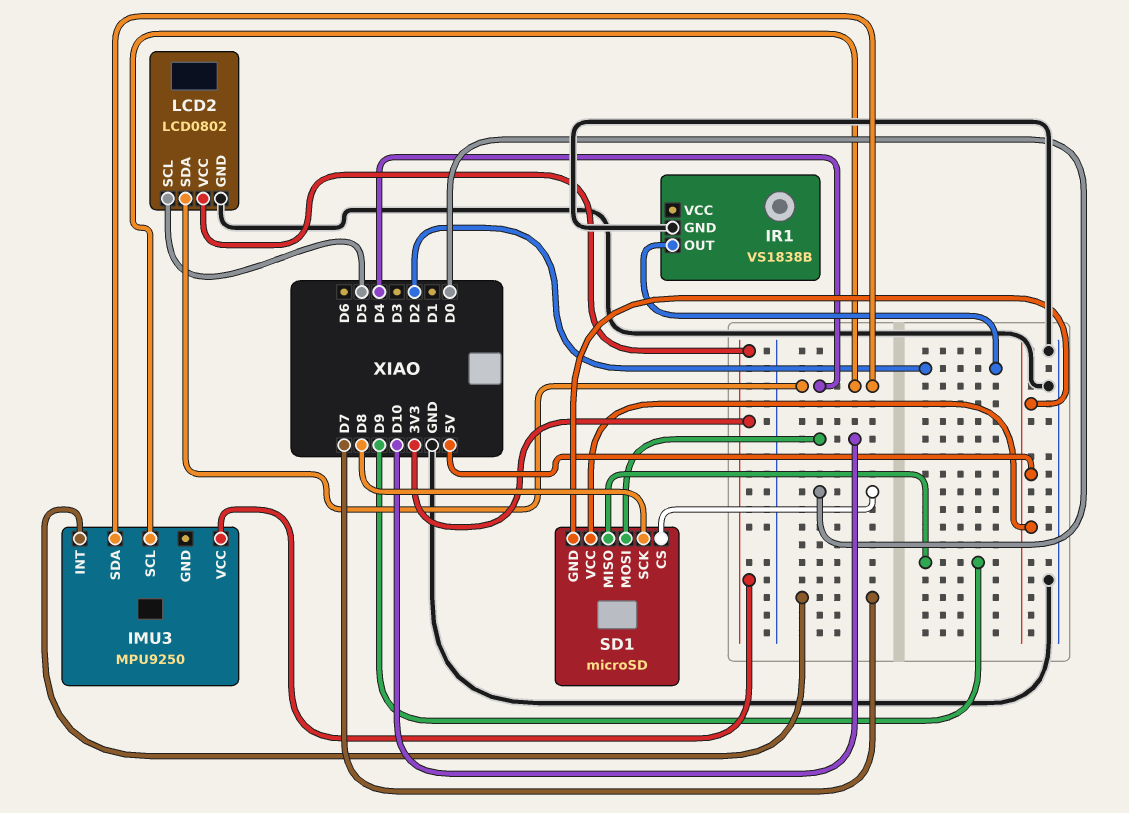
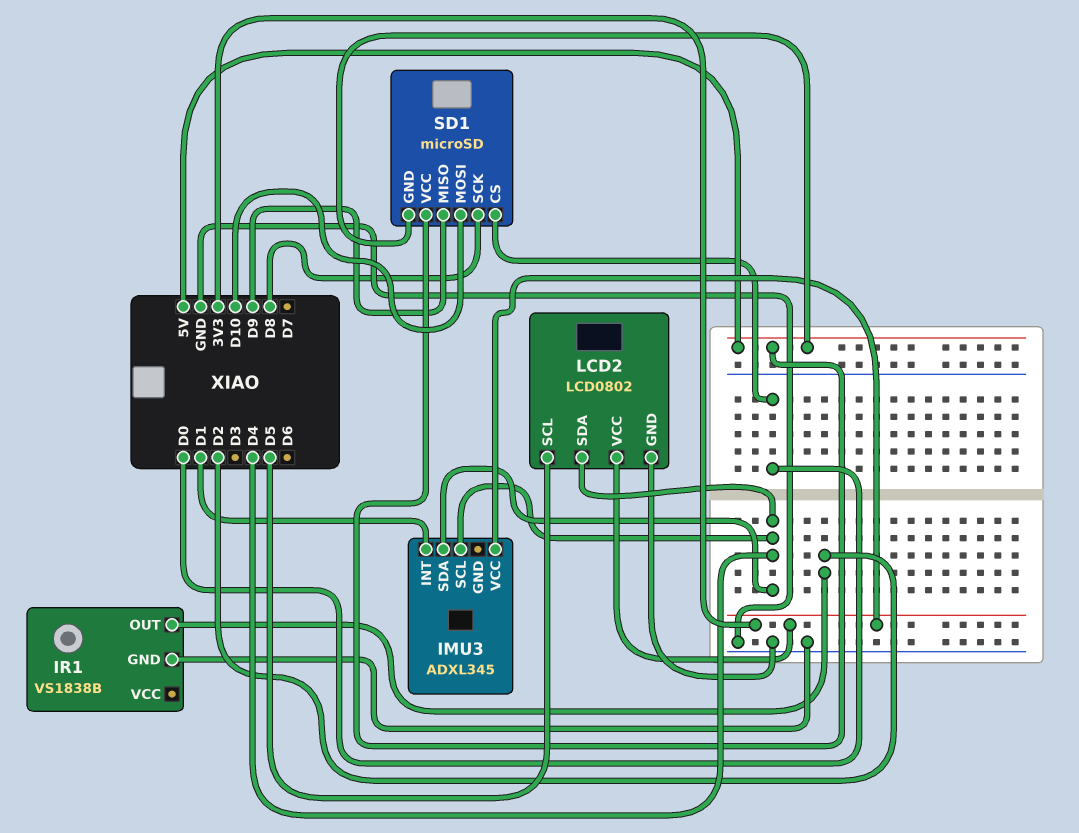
IMU3: MPU9250 -> ADXL345
IMU3 pin INT: D7 -> D1

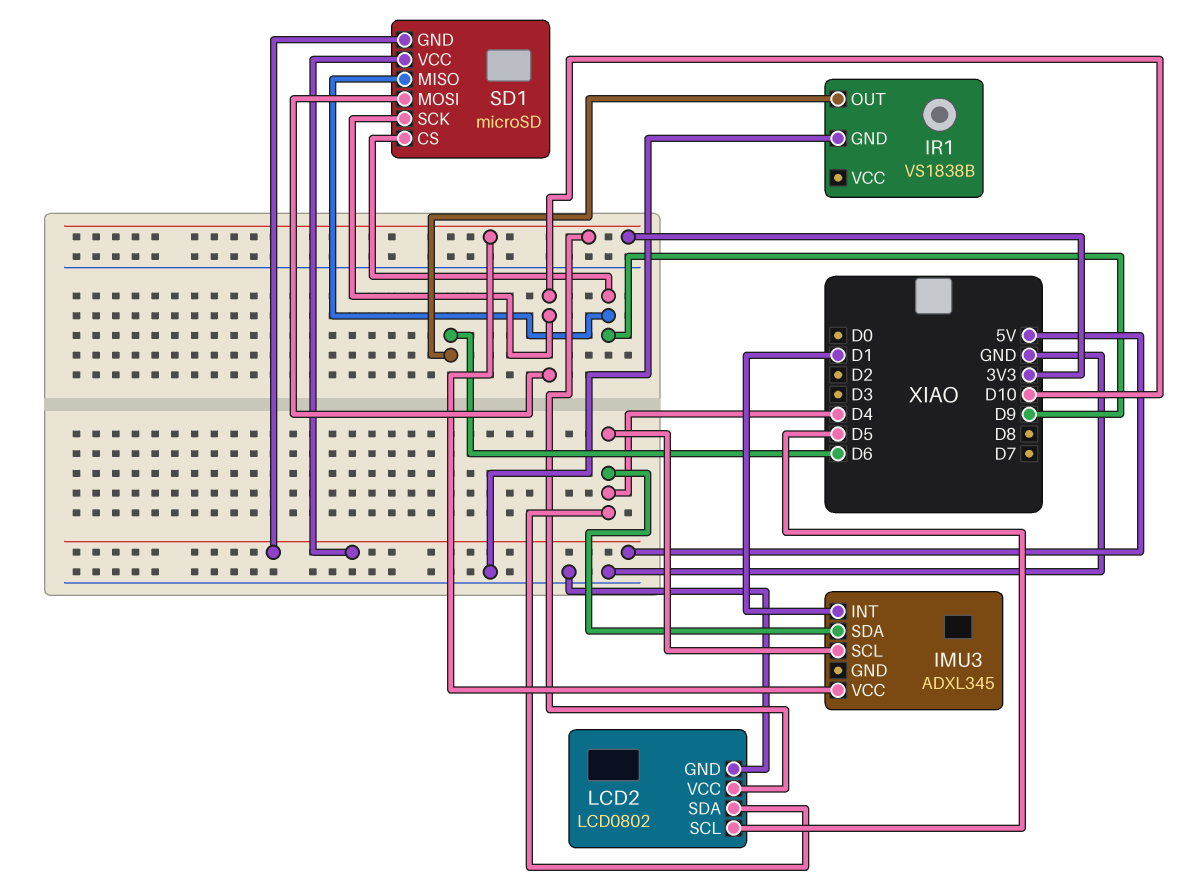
IR1 pin OUT: D2 -> D6
SD1 pin CS: D0 -> D9
SD1 pin SCK: D8 -> D10

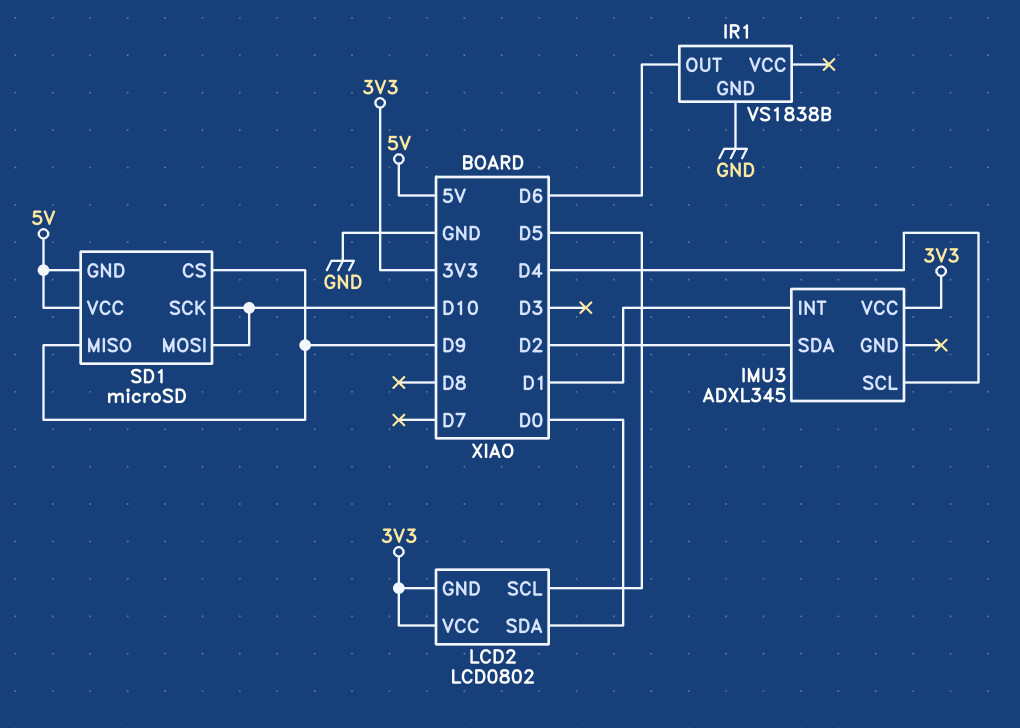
IMU3 pin SDA: D4 -> D2
LCD2 pin GND: GND -> 3V3
LCD2 pin SDA: D4 -> D0

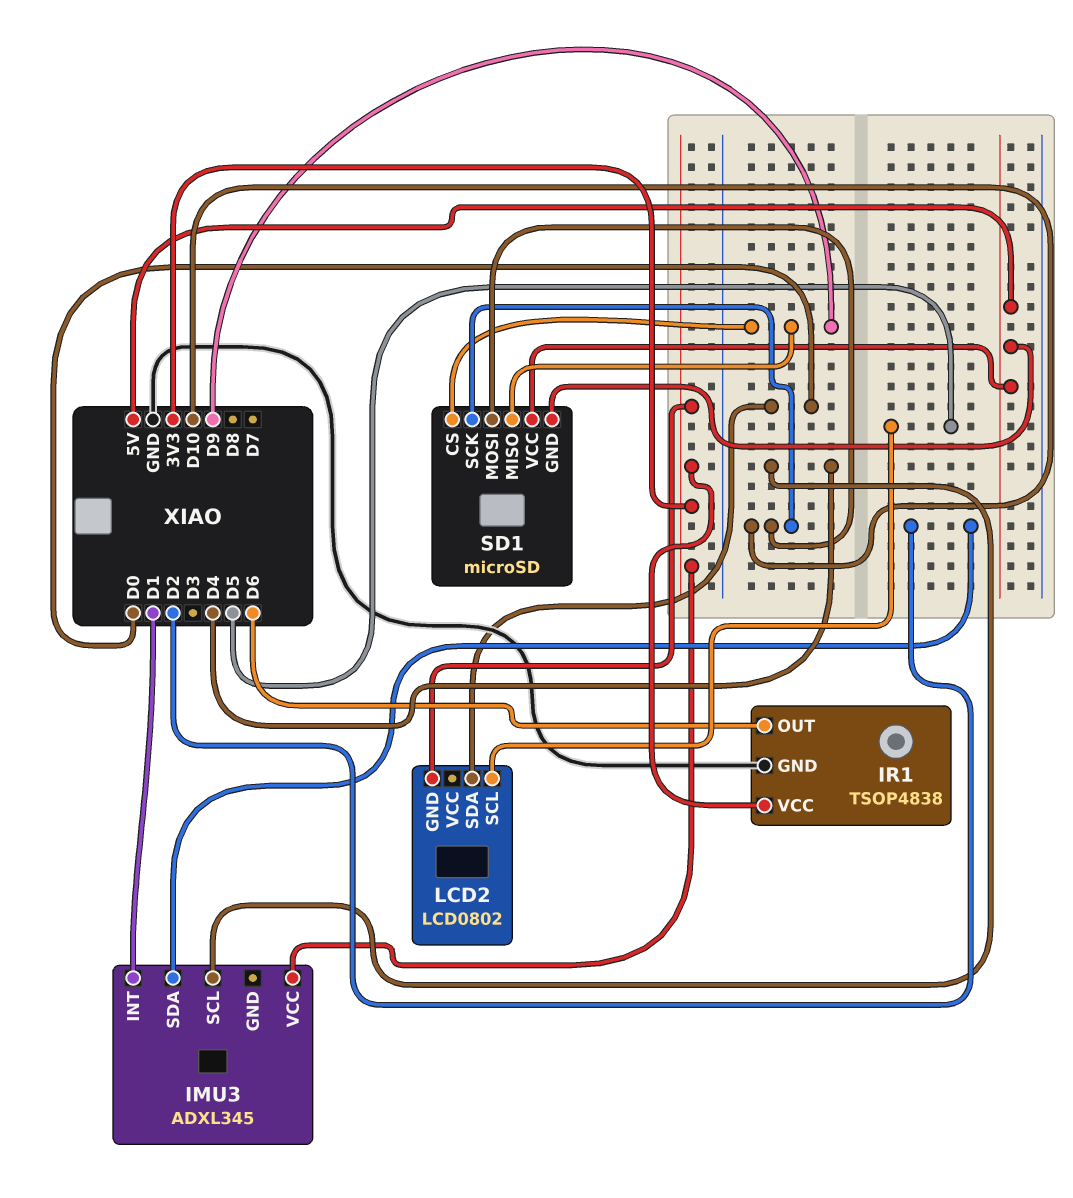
IR1: VS1838B -> TSOP4838
IR1 pin VCC: none -> 3V3
LCD2 pin VCC: 3V3 -> none

